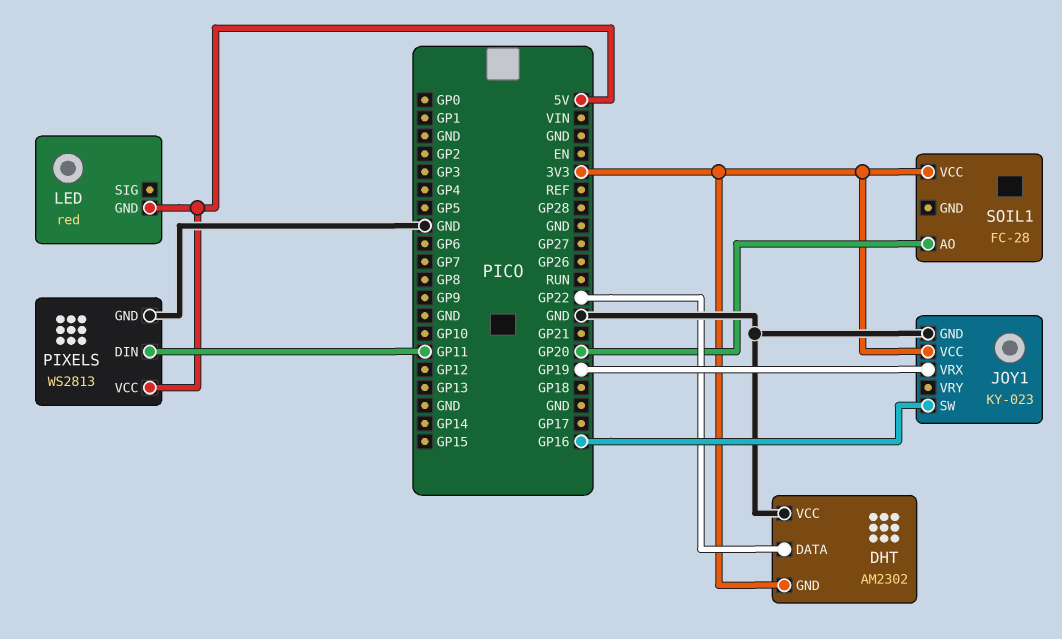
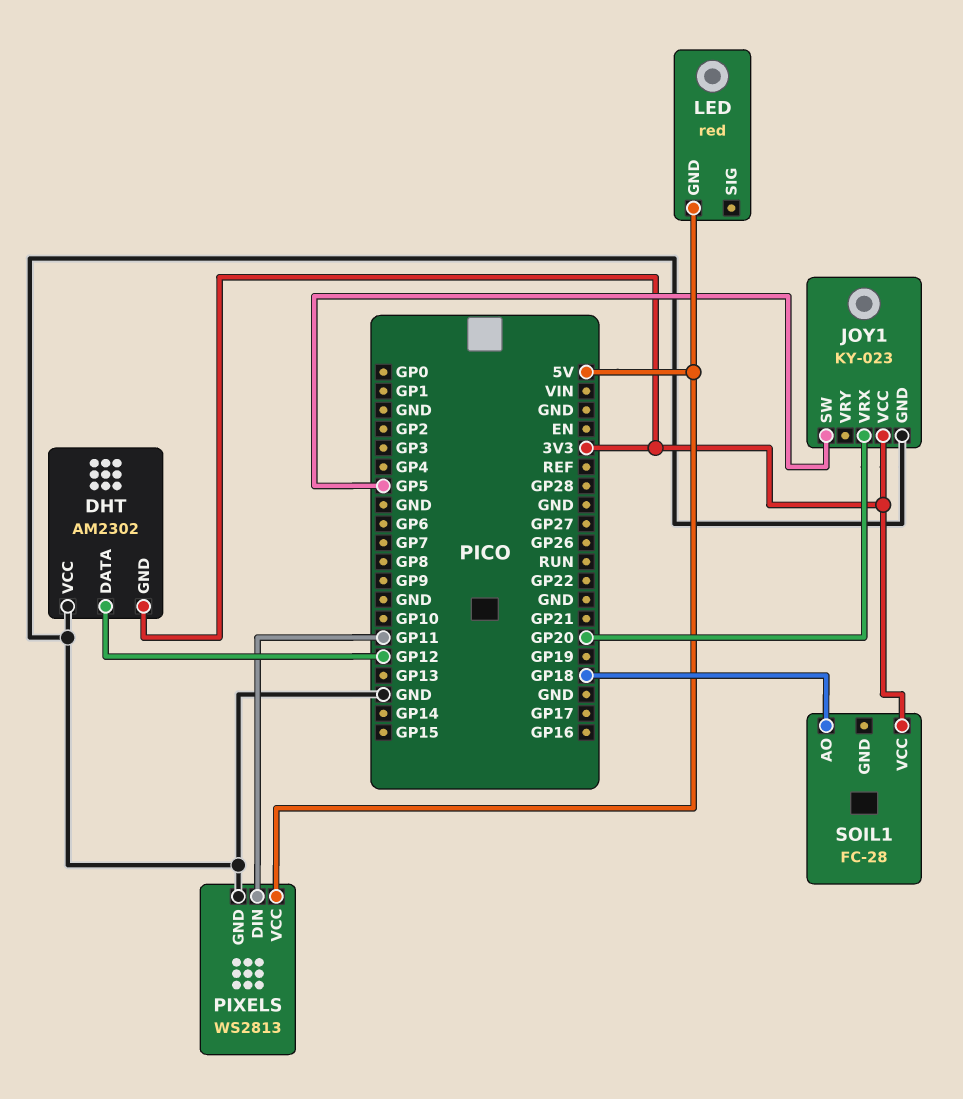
DHT pin DATA: GP22 -> GP12
JOY1 pin SW: GP16 -> GP5
JOY1 pin VRX: GP19 -> GP20
SOIL1 pin AO: GP20 -> GP18

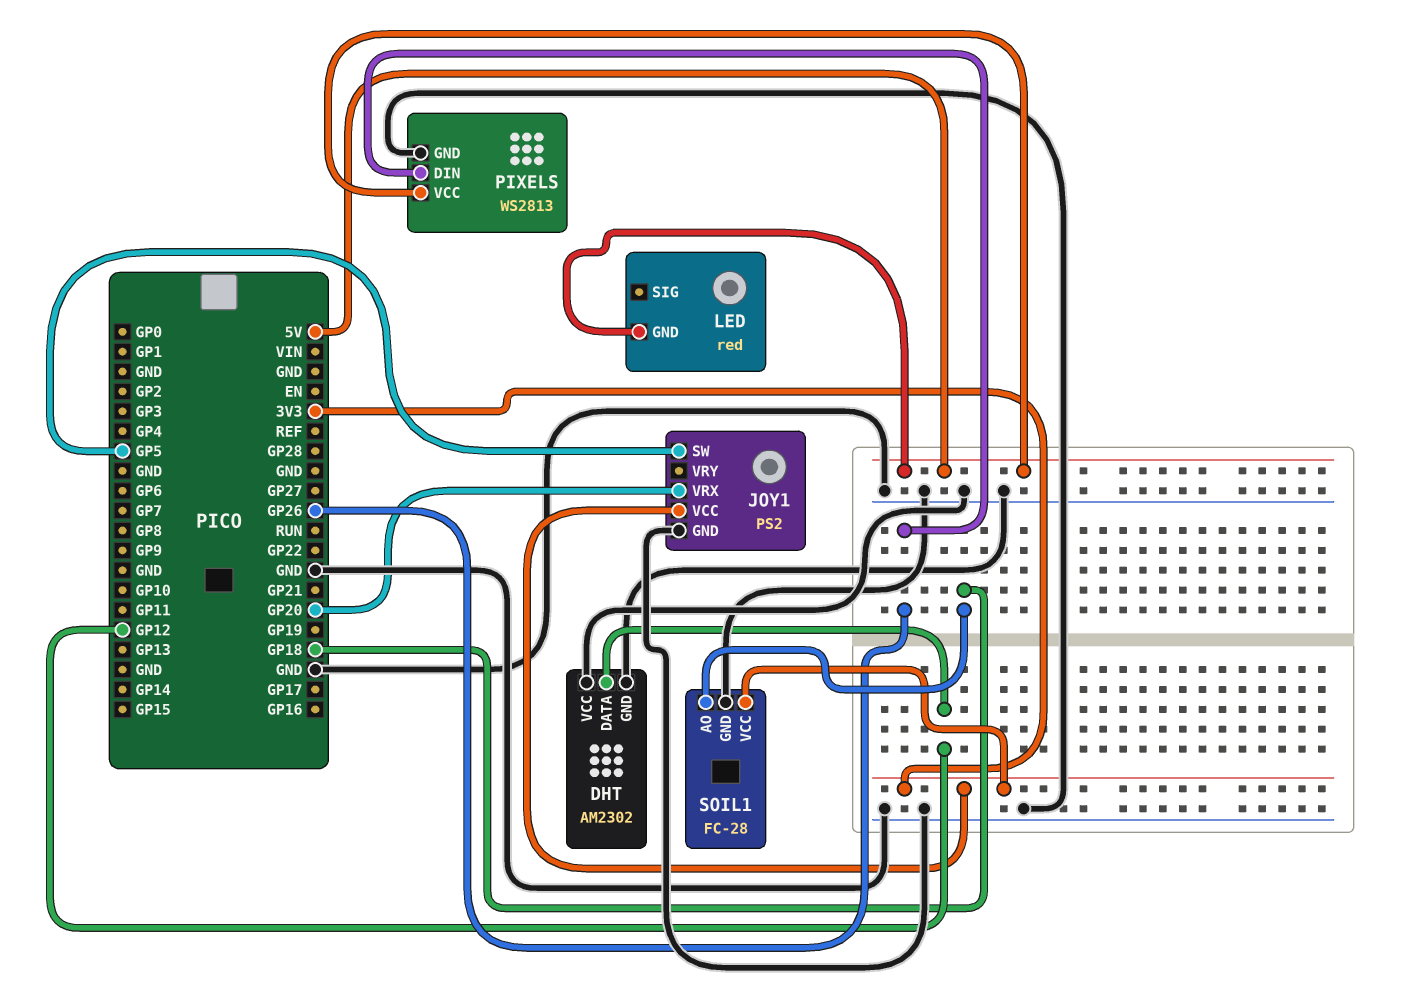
DHT pin GND: 3V3 -> GND
JOY1: KY-023 -> PS2
PIXELS pin DIN: GP11 -> GP26
SOIL1 pin GND: none -> GND

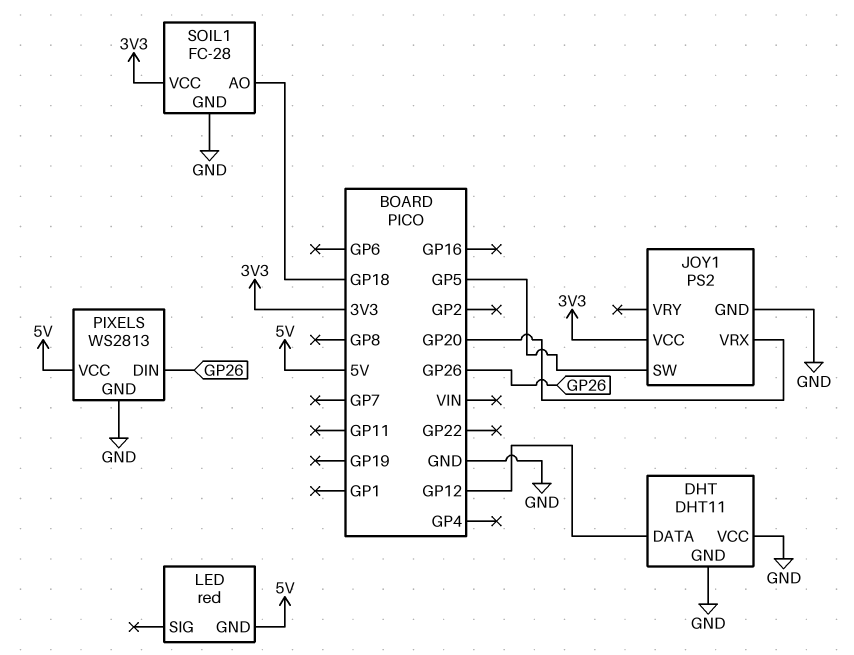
DHT: AM2302 -> DHT11

